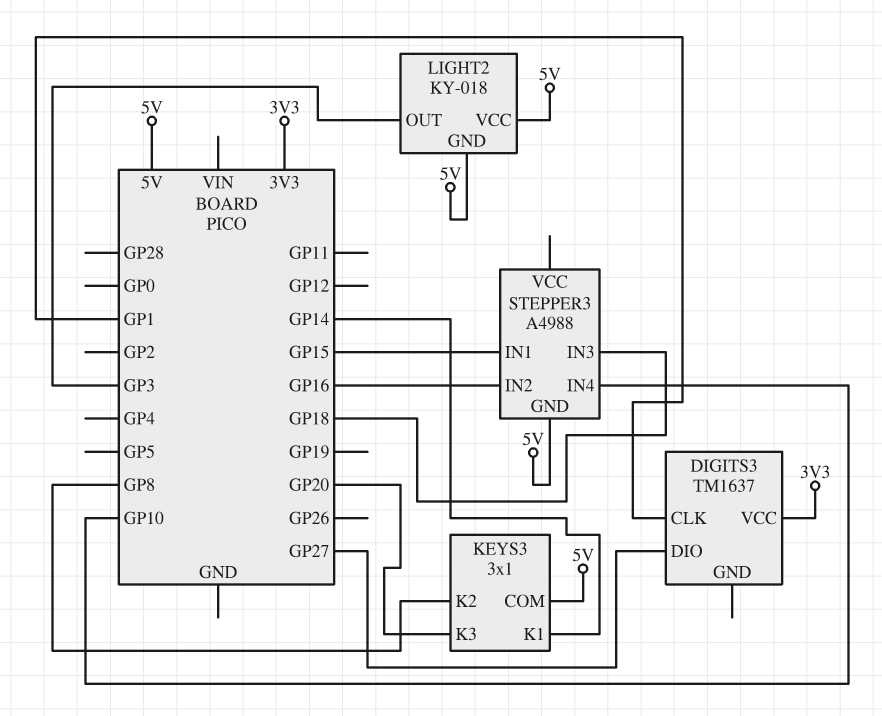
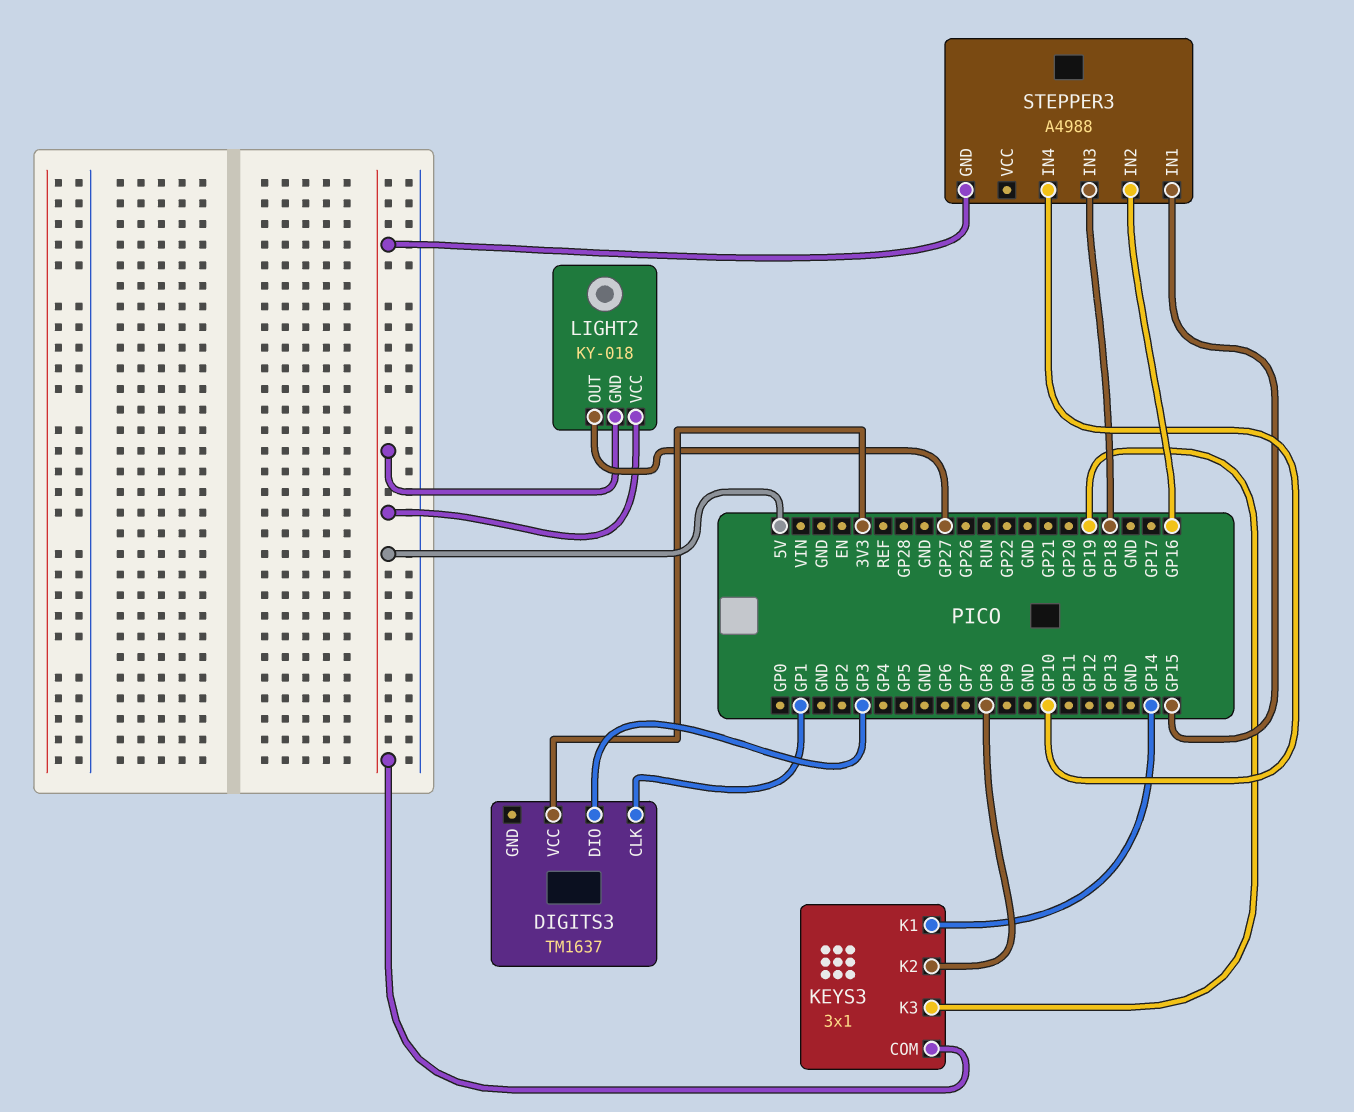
DIGITS3 pin DIO: GP27 -> GP3
KEYS3 pin K3: GP20 -> GP19
LIGHT2 pin OUT: GP3 -> GP27

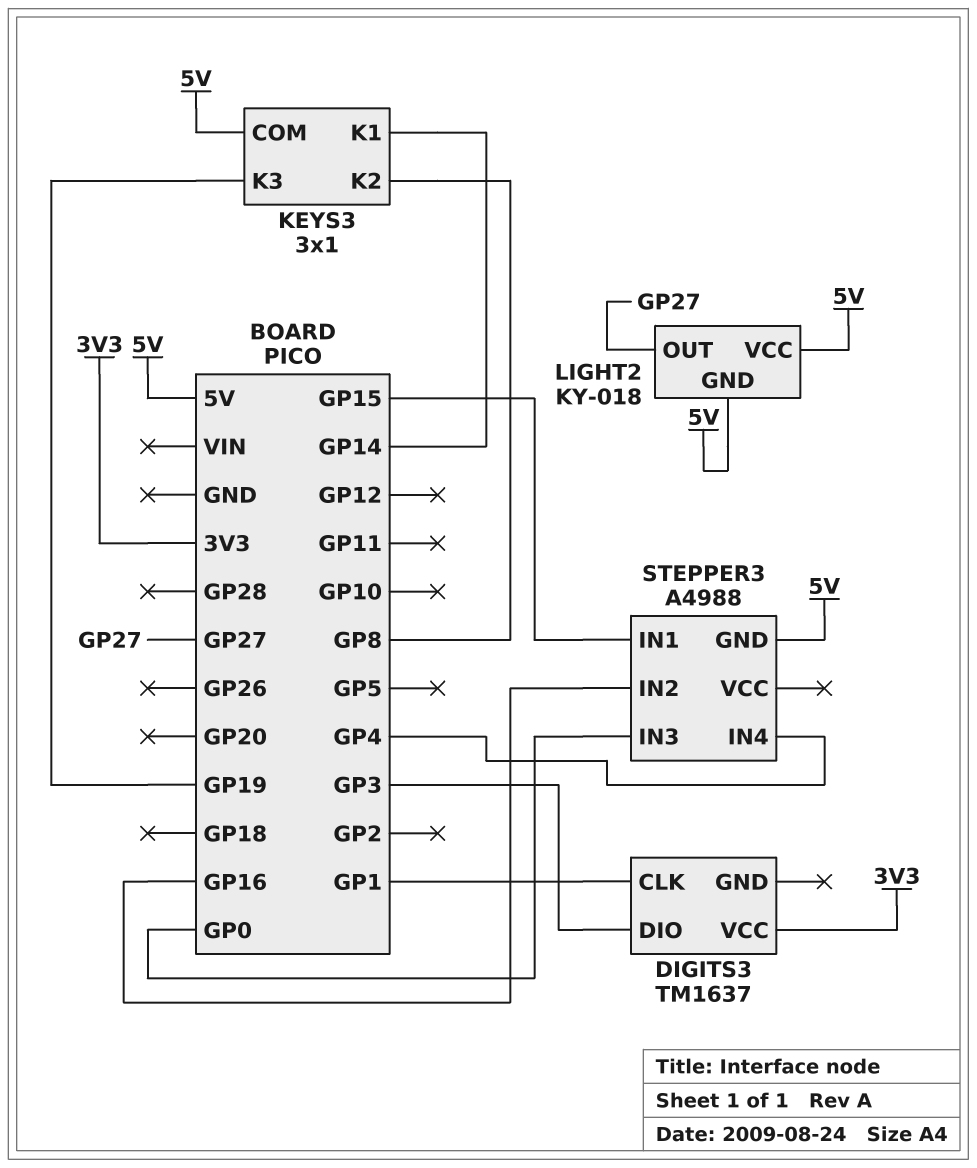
STEPPER3 pin IN3: GP18 -> GP0
STEPPER3 pin IN4: GP10 -> GP4

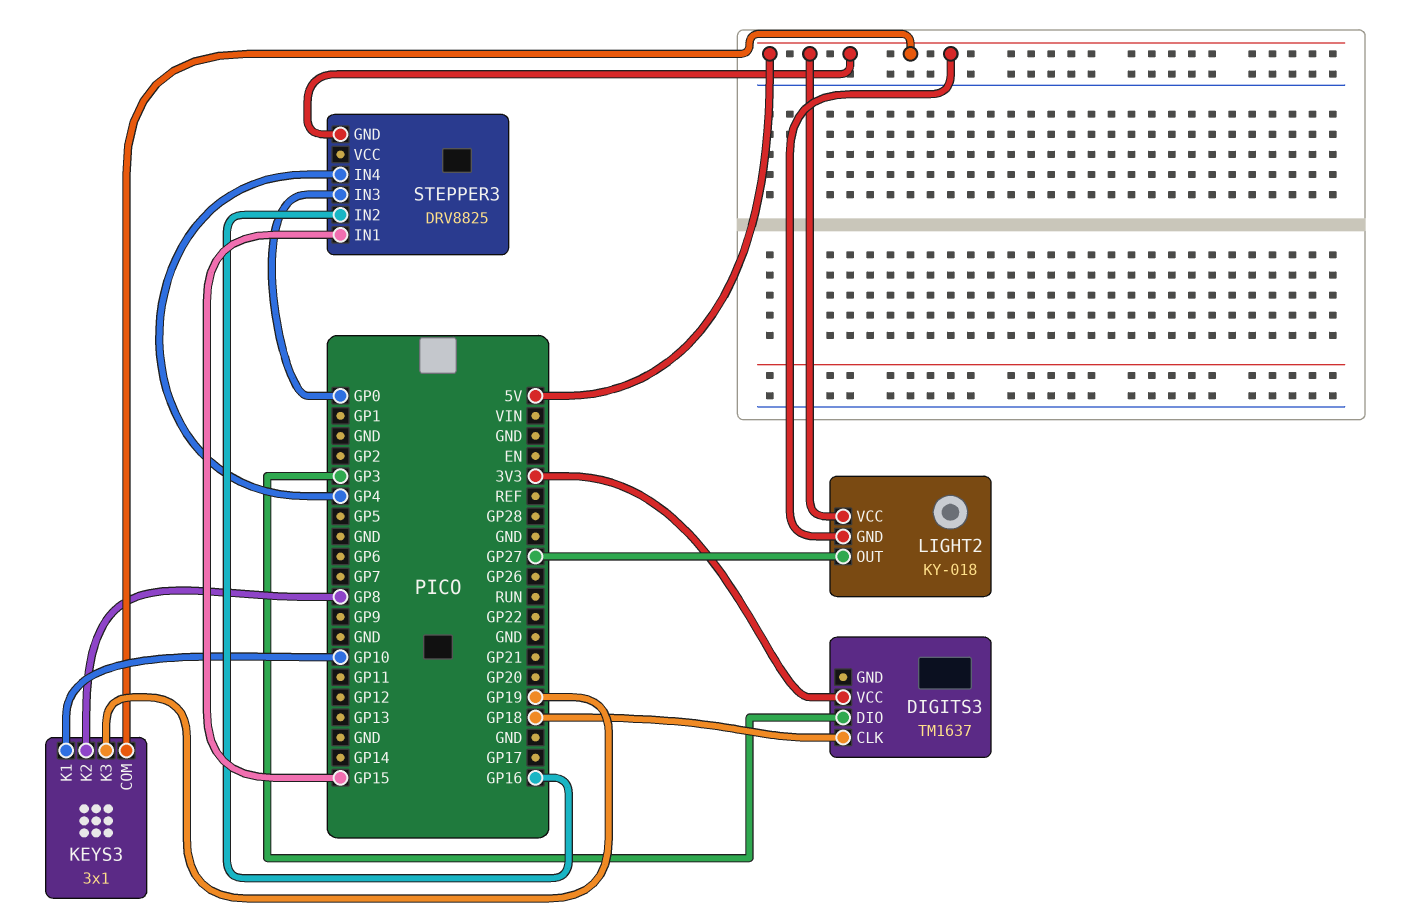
DIGITS3 pin CLK: GP1 -> GP18
KEYS3 pin K1: GP14 -> GP10
STEPPER3: A4988 -> DRV8825

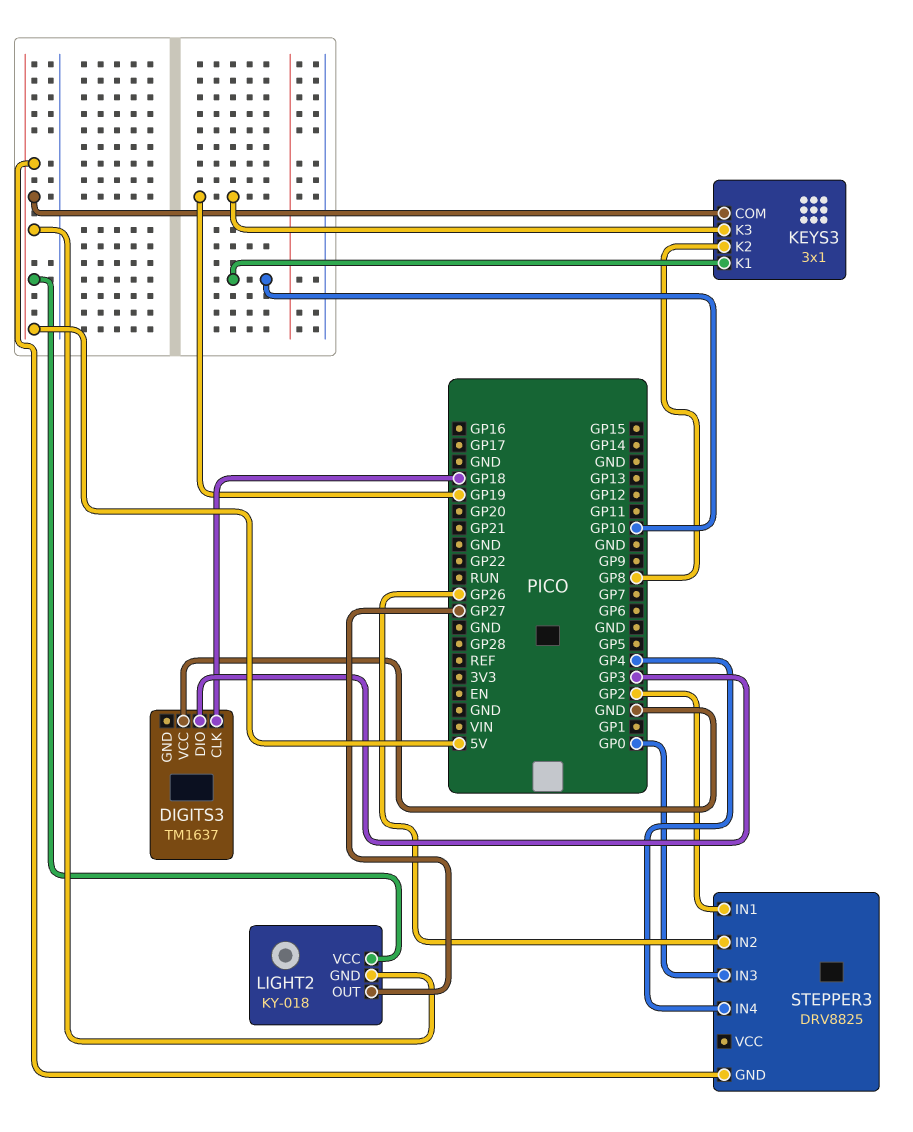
DIGITS3 pin VCC: 3V3 -> GND
STEPPER3 pin IN1: GP15 -> GP2
STEPPER3 pin IN2: GP16 -> GP26

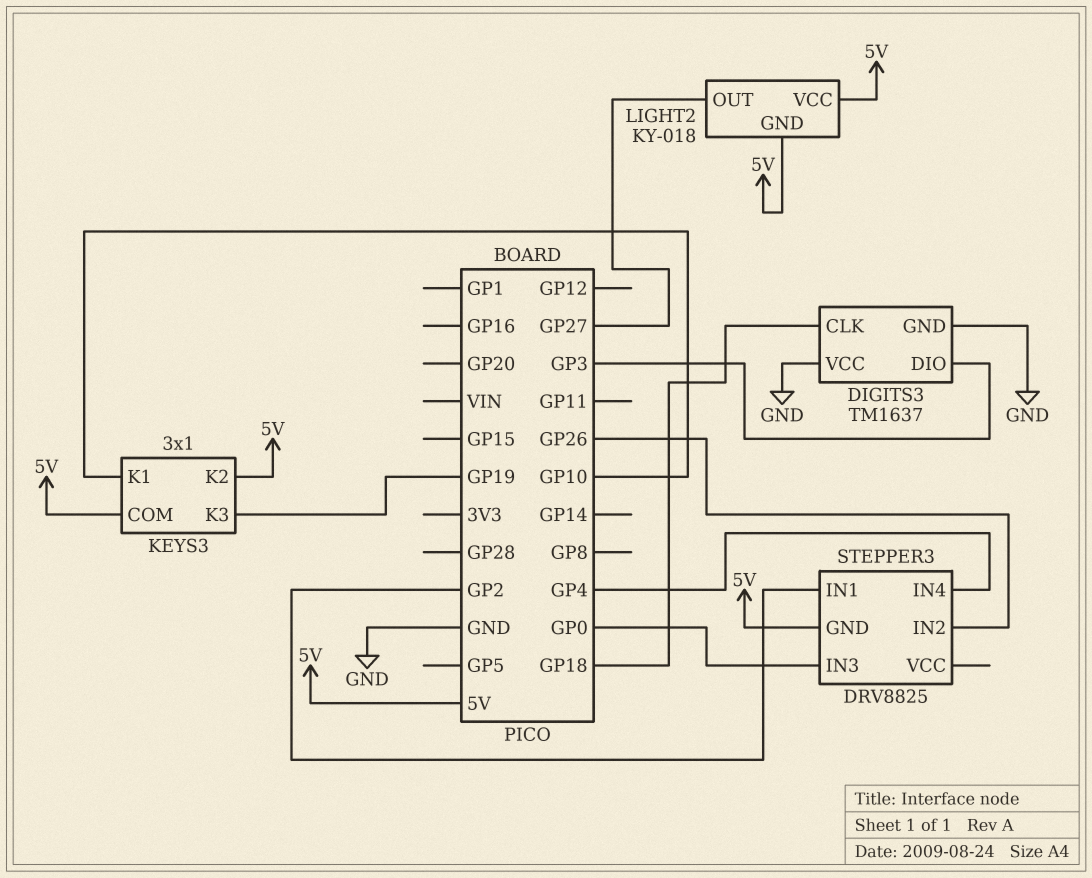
DIGITS3 pin GND: none -> GND
KEYS3 pin K2: GP8 -> 5V

